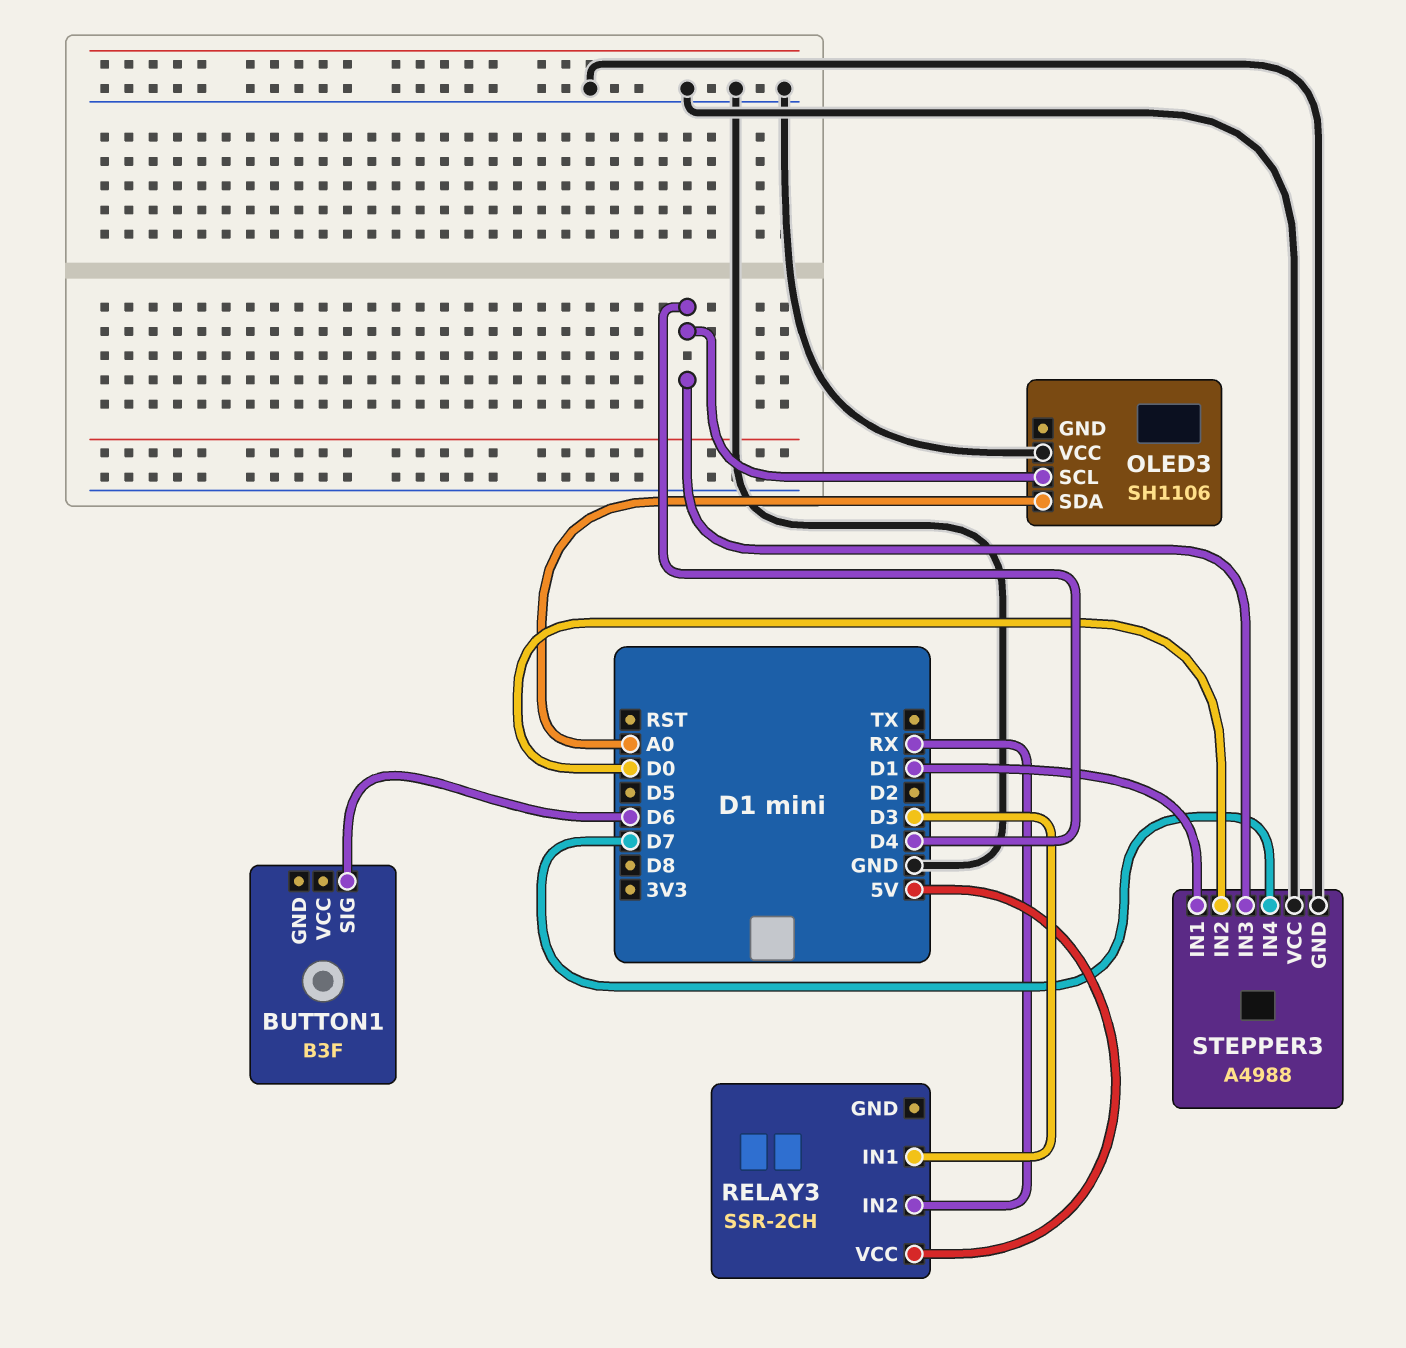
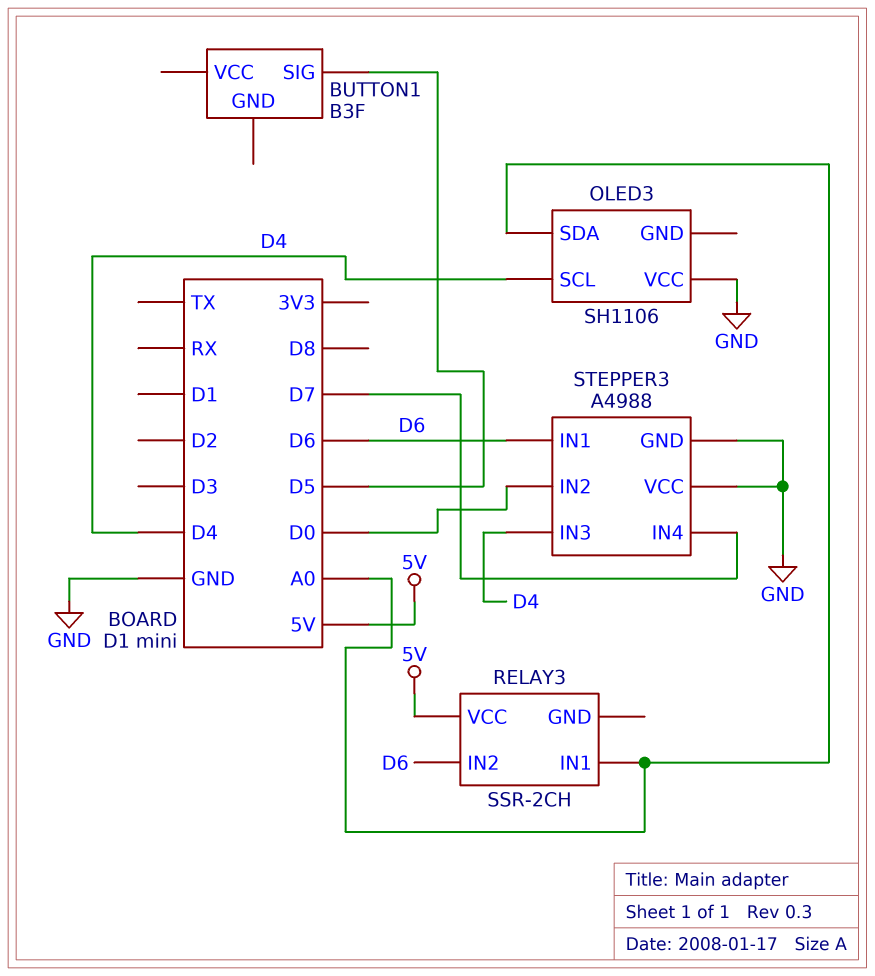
BUTTON1 pin SIG: D6 -> D5
RELAY3 pin IN1: D3 -> A0
RELAY3 pin IN2: RX -> D6
STEPPER3 pin IN1: D1 -> D6

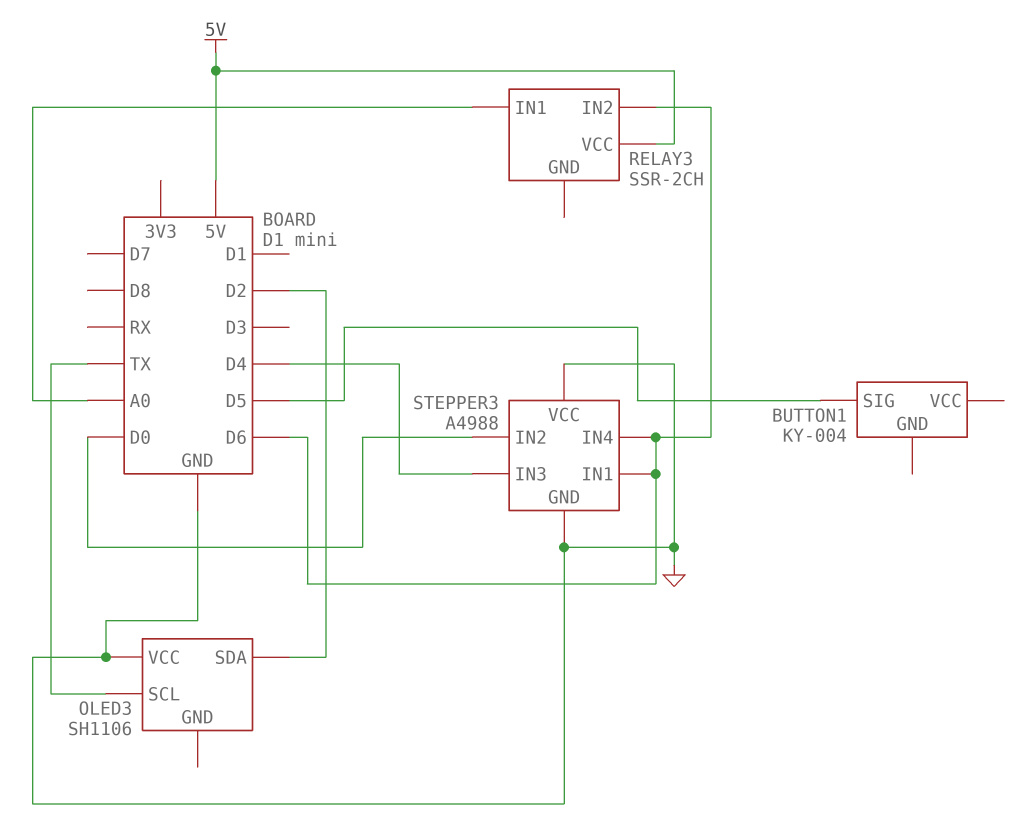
BUTTON1: B3F -> KY-004
OLED3 pin SCL: D4 -> TX
OLED3 pin SDA: A0 -> D2
STEPPER3 pin IN4: D7 -> D6

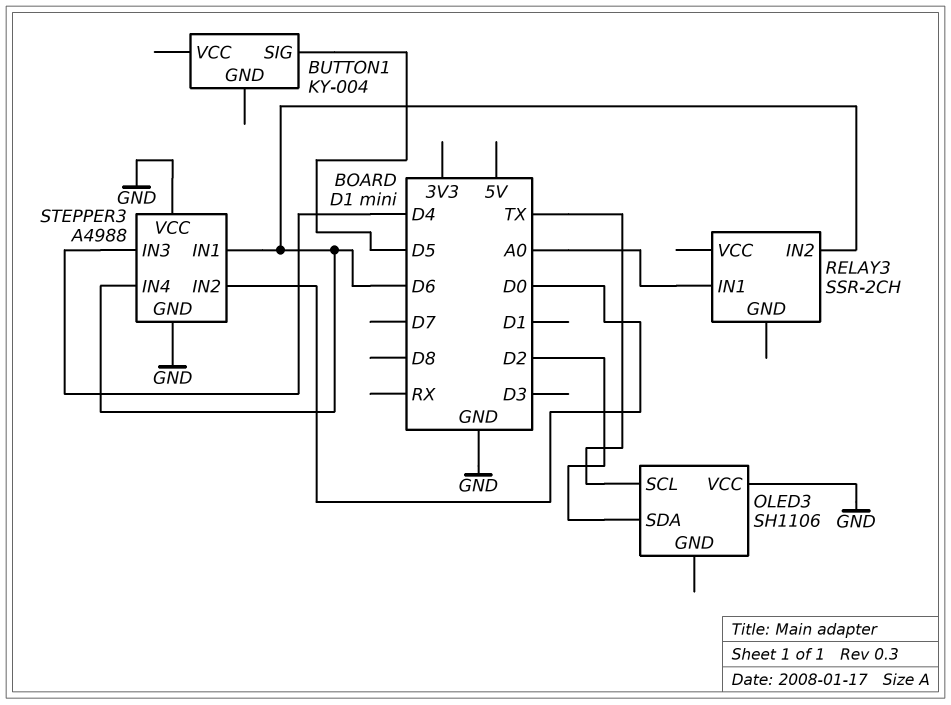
RELAY3 pin VCC: 5V -> none

